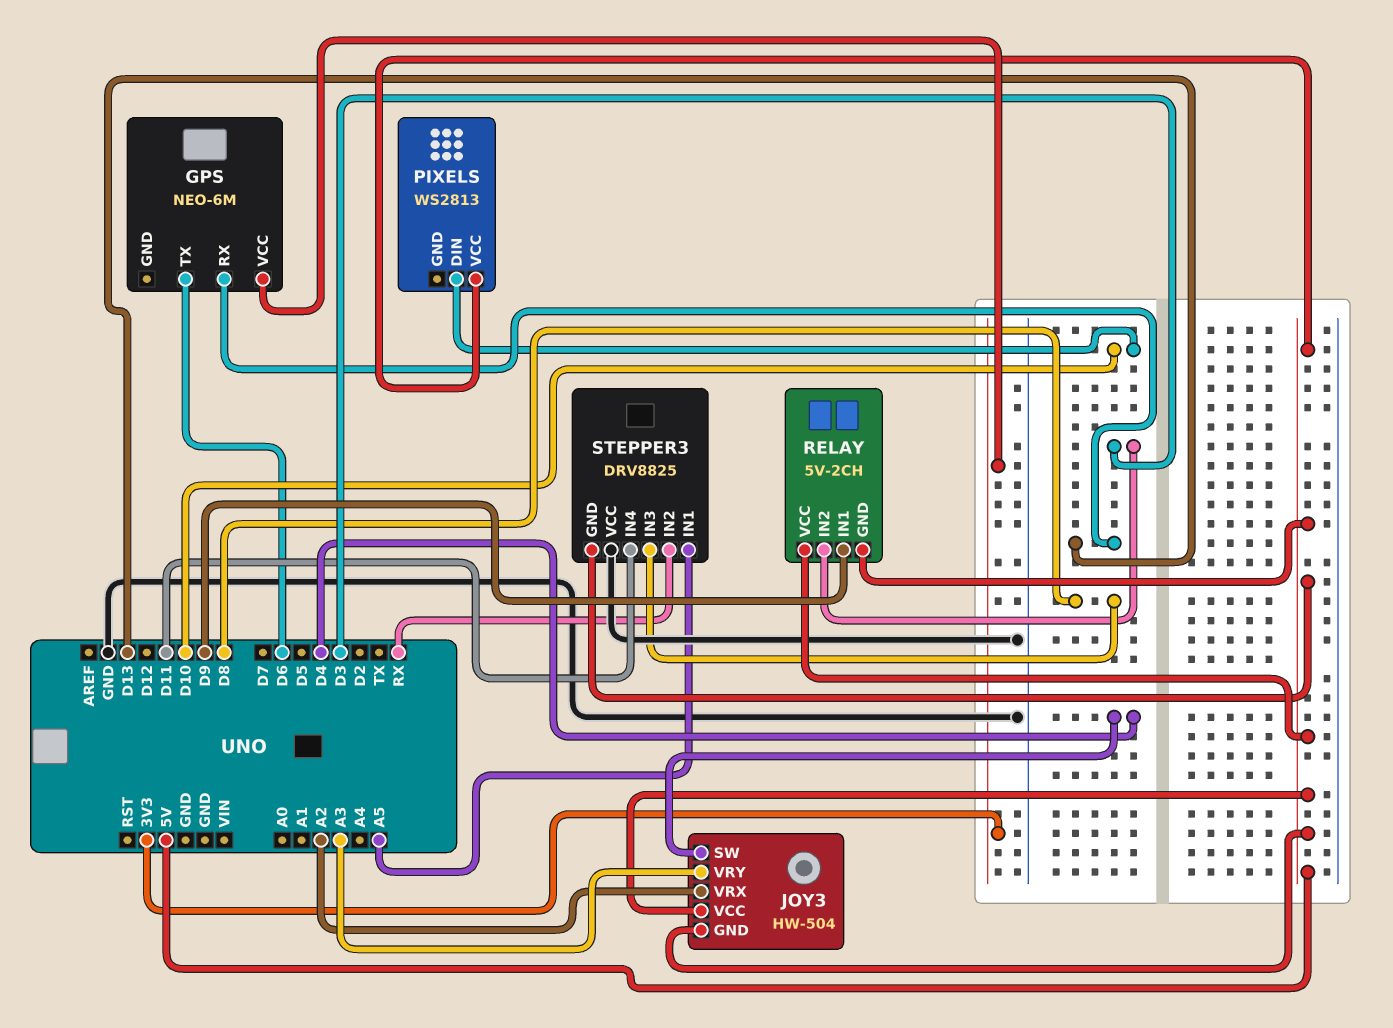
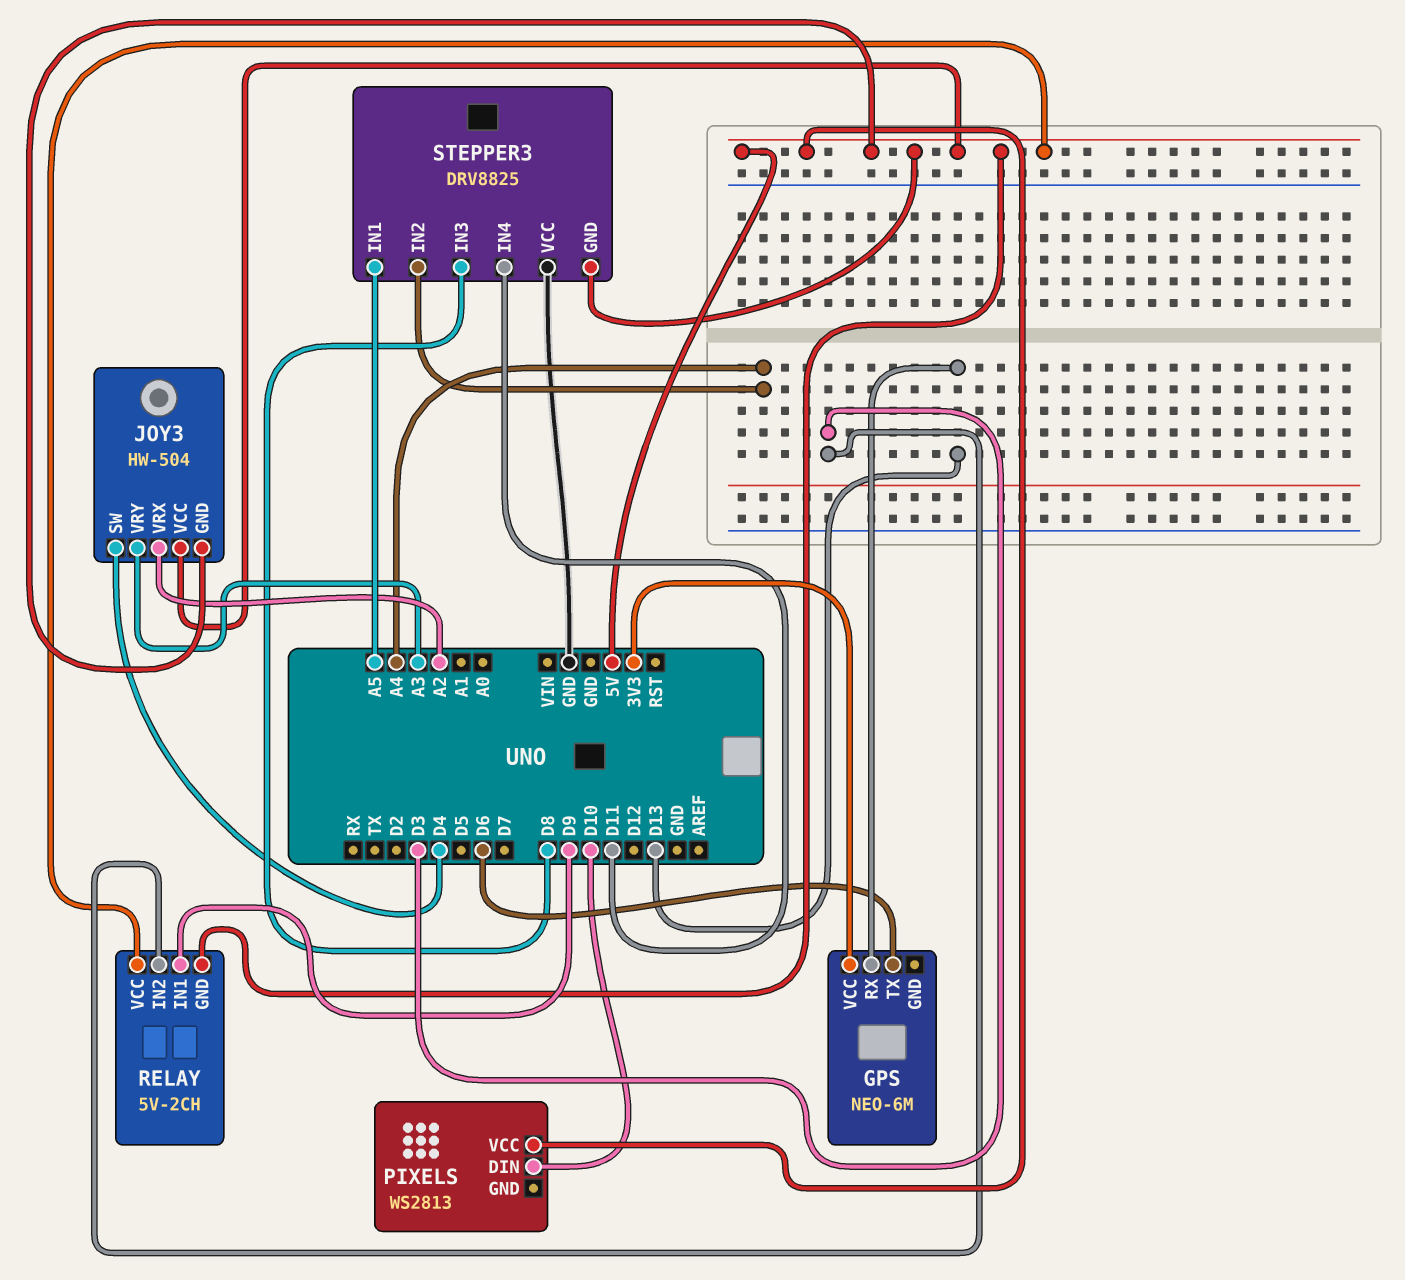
STEPPER3 pin IN2: RX -> A4

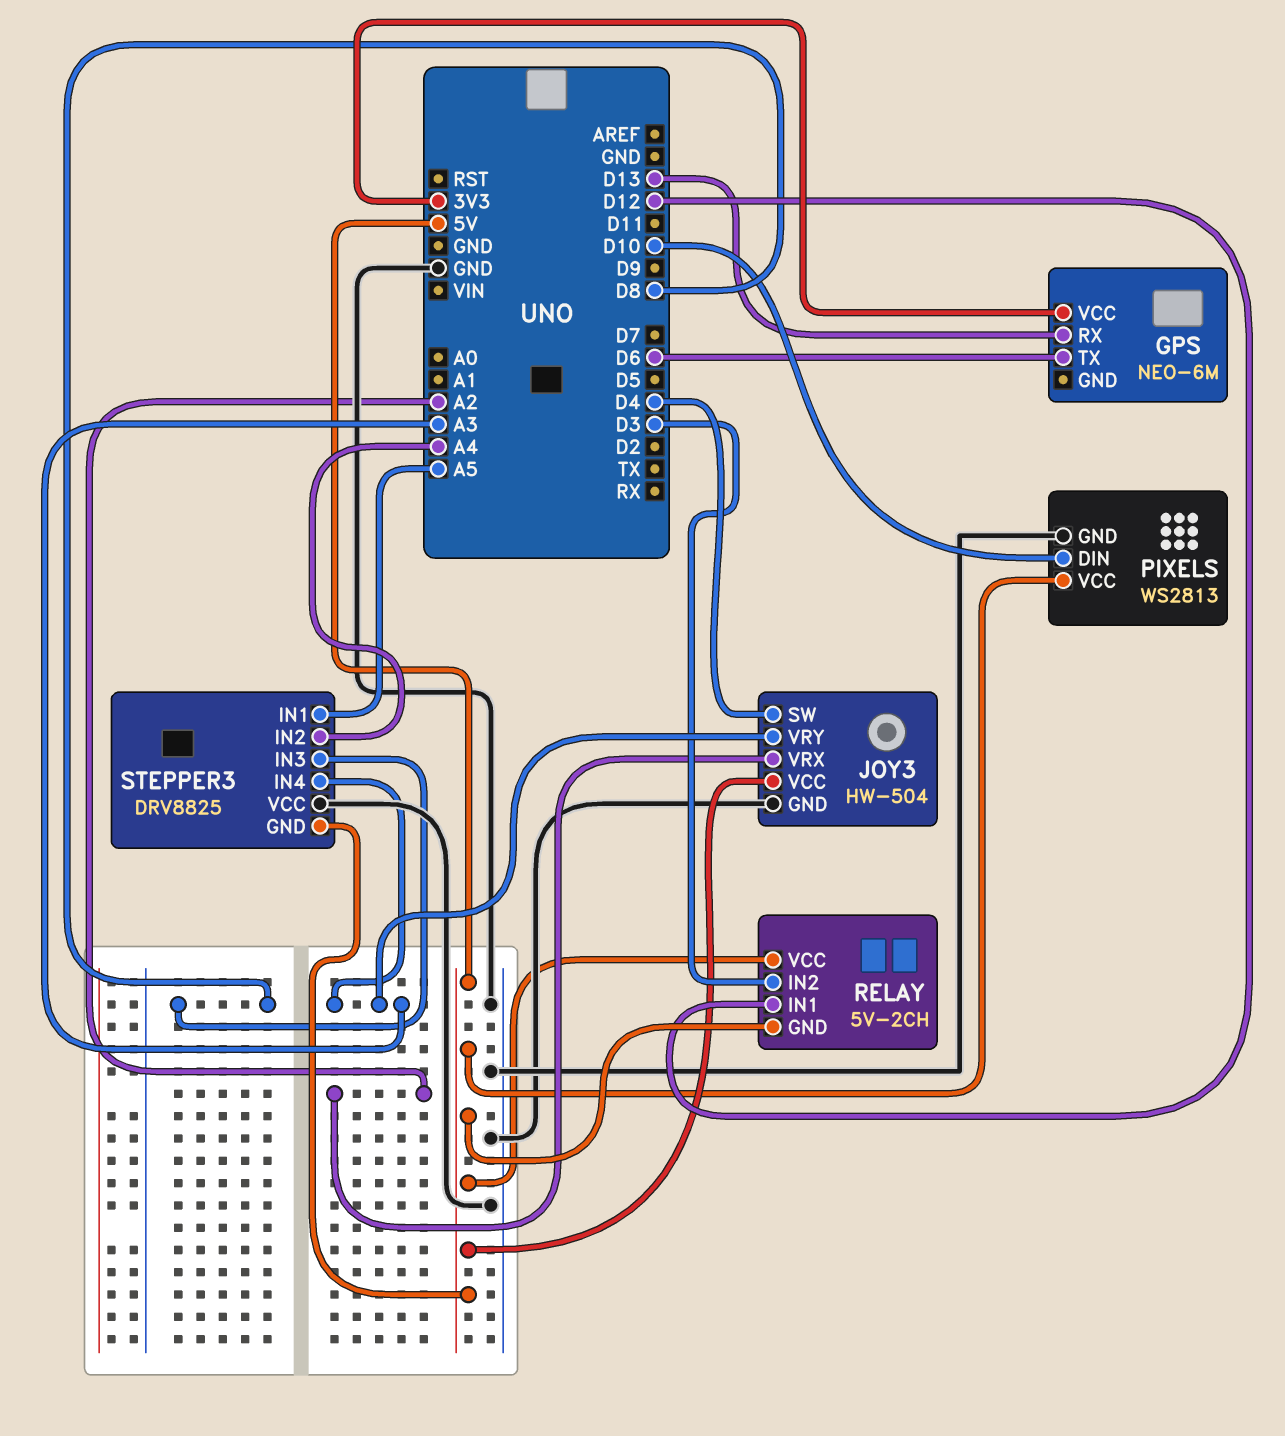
JOY3 pin GND: 5V -> GND
PIXELS pin GND: none -> GND
RELAY pin IN1: D9 -> D12
STEPPER3 pin IN4: D11 -> A3

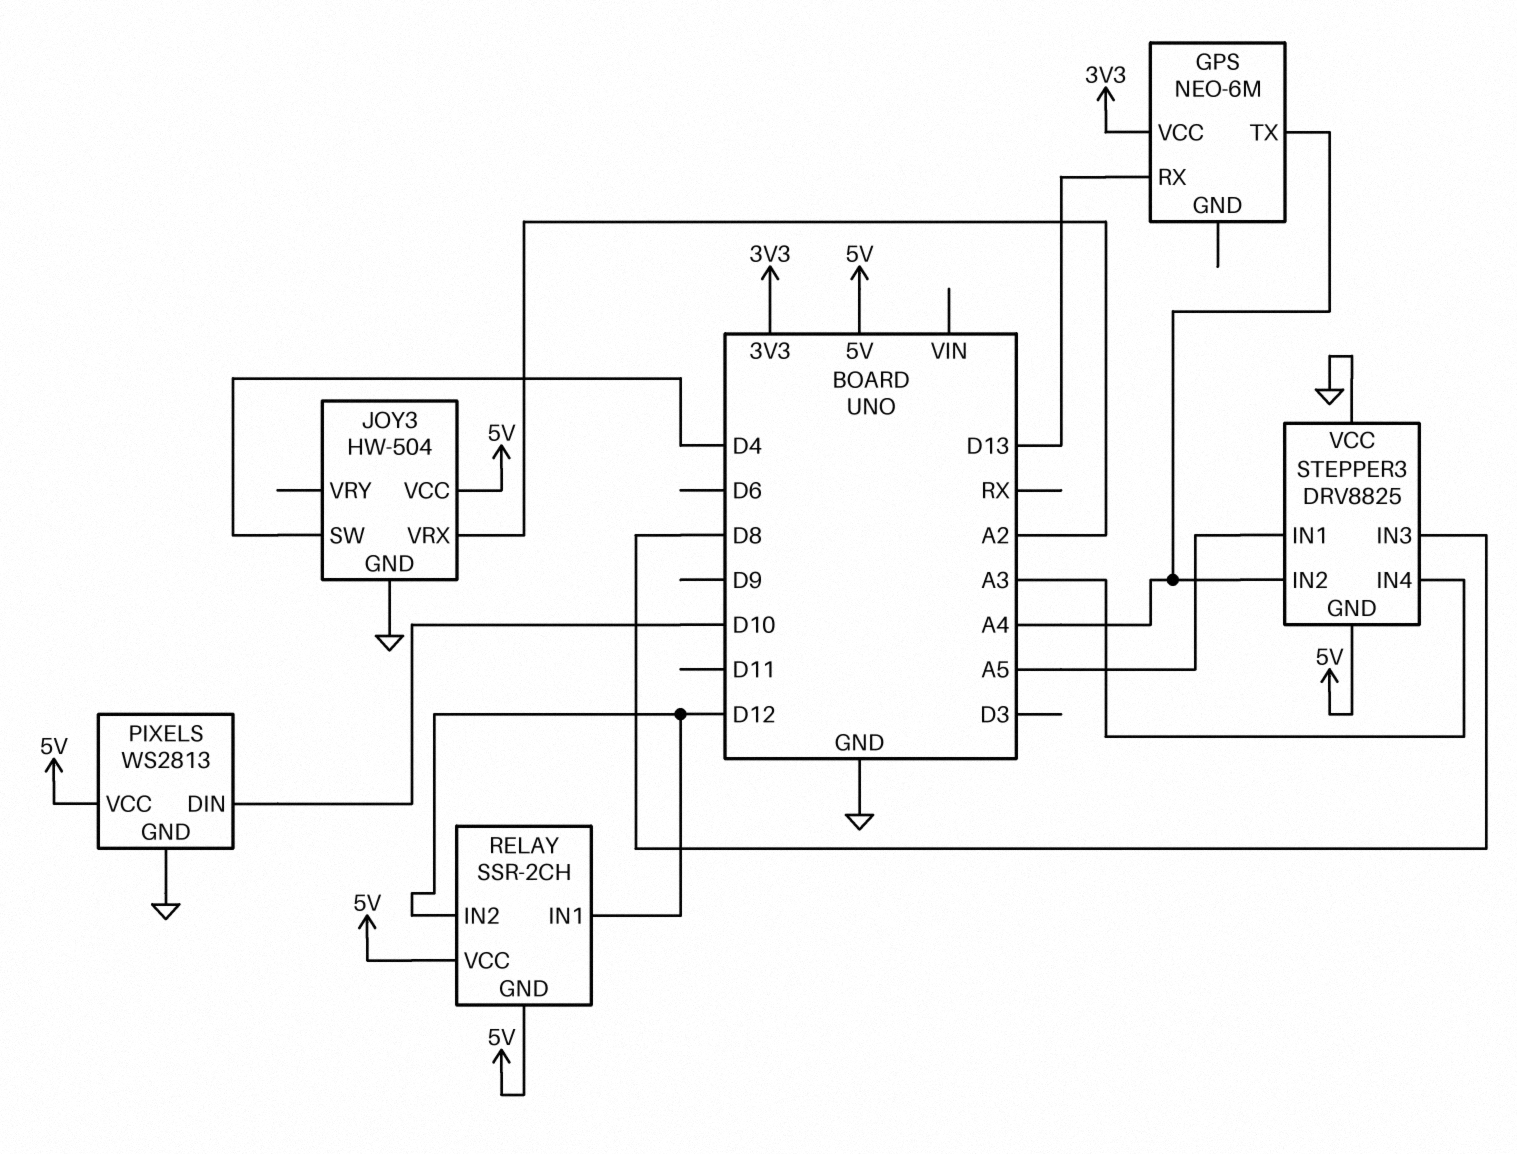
GPS pin TX: D6 -> A4
JOY3 pin VRY: A3 -> none
RELAY: 5V-2CH -> SSR-2CH
RELAY pin IN2: D3 -> D12

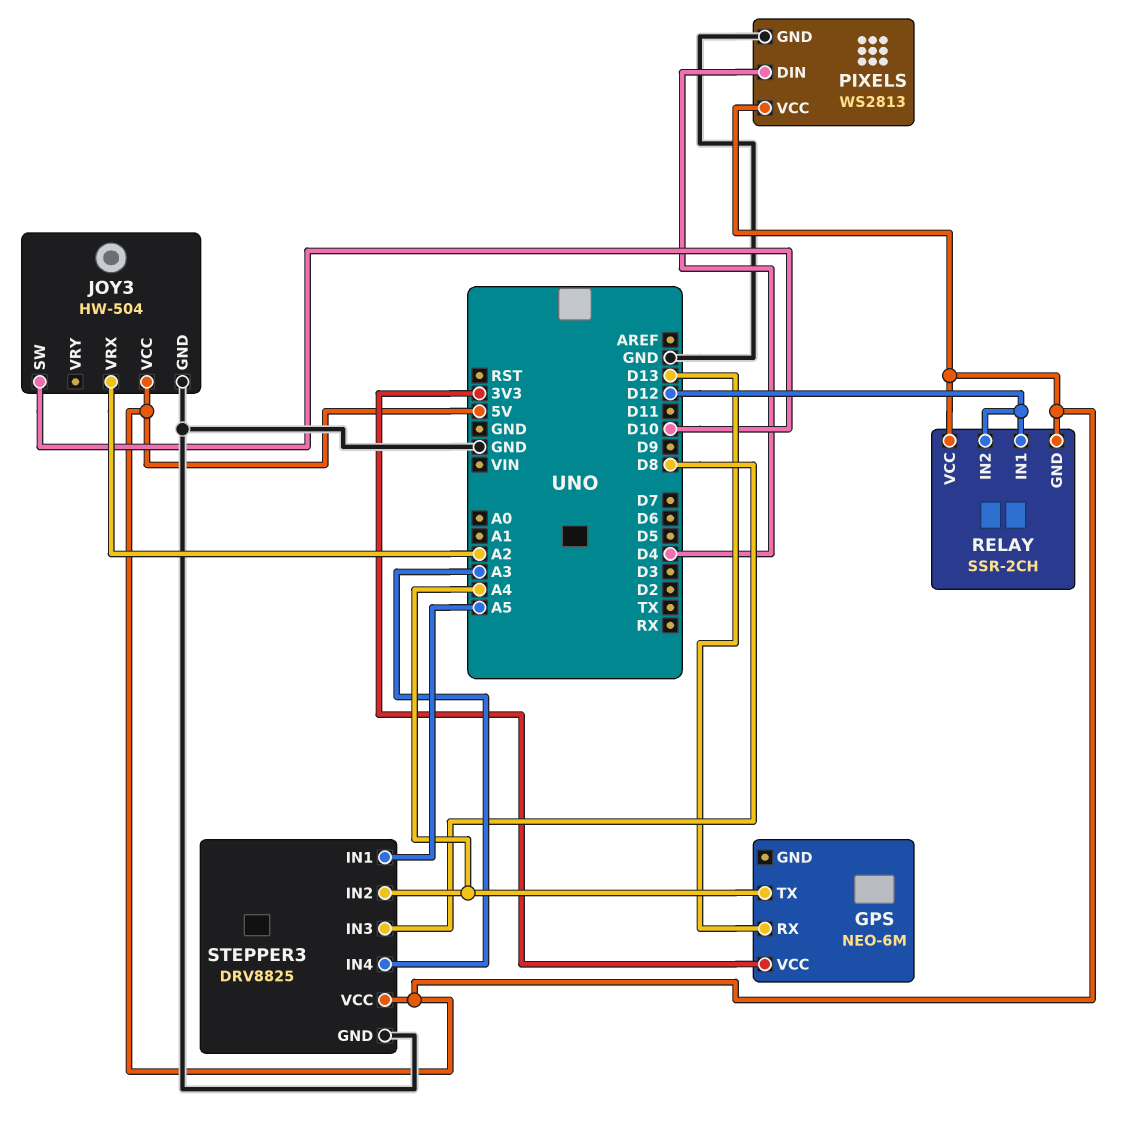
JOY3 pin SW: D4 -> D10
PIXELS pin DIN: D10 -> D4
STEPPER3 pin GND: 5V -> GND
STEPPER3 pin VCC: GND -> 5V

